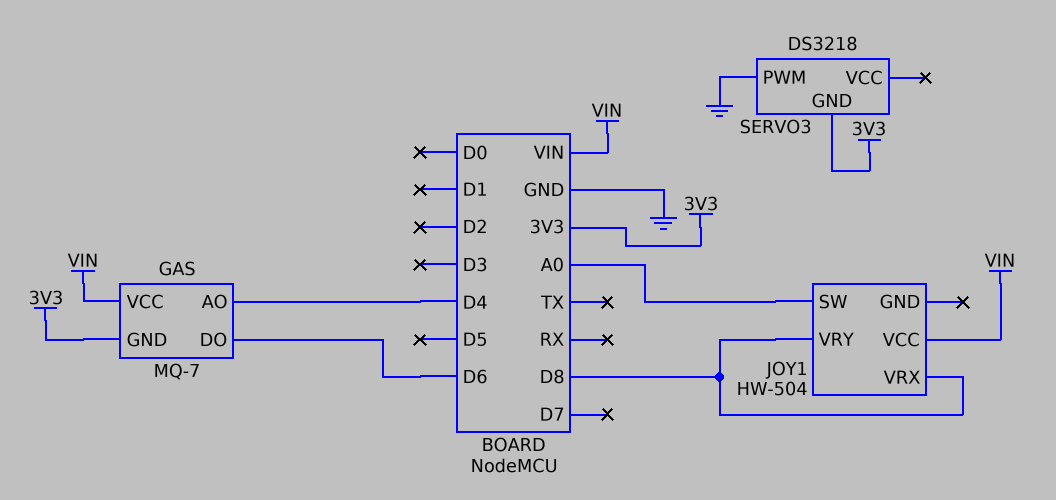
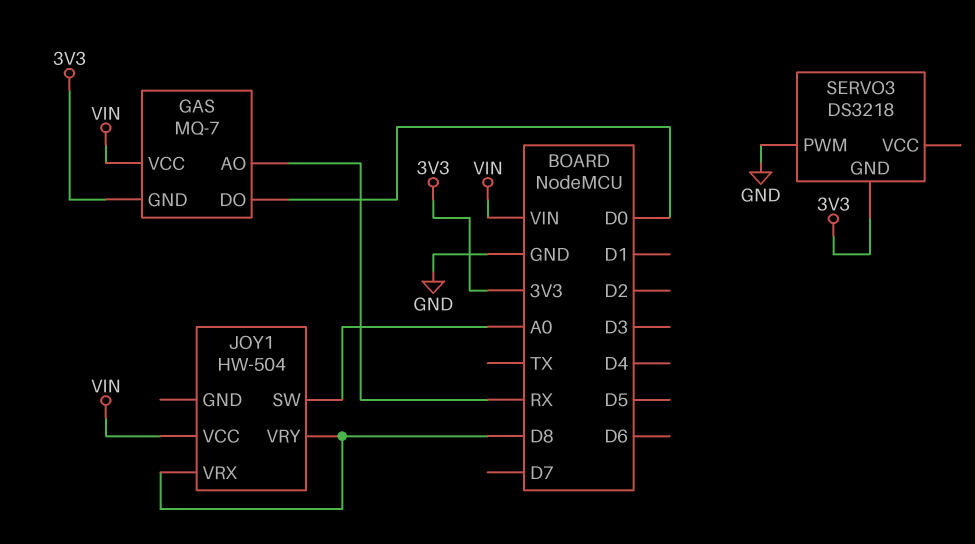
GAS pin AO: D4 -> RX
GAS pin DO: D6 -> D0

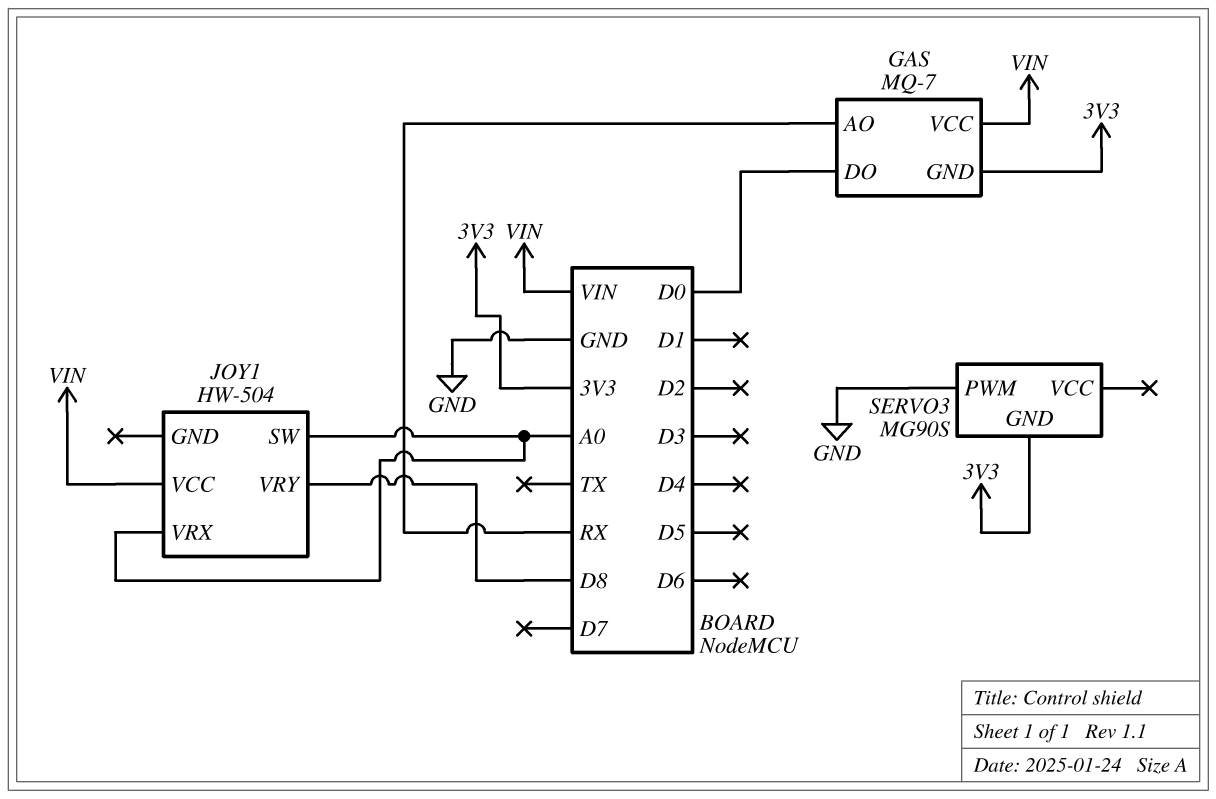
JOY1 pin VRX: D8 -> A0
SERVO3: DS3218 -> MG90S

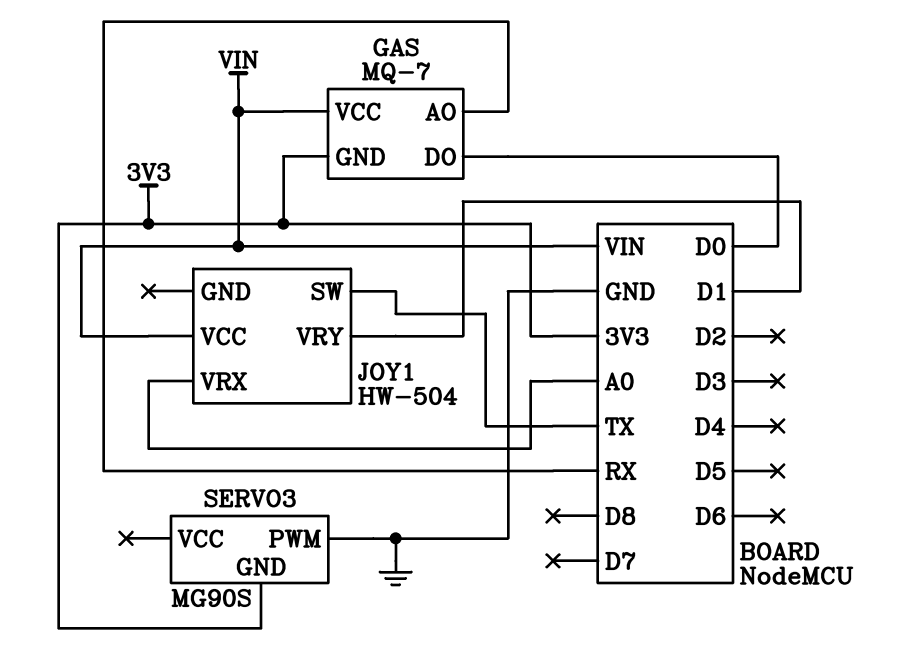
JOY1 pin SW: A0 -> TX
JOY1 pin VRY: D8 -> D1

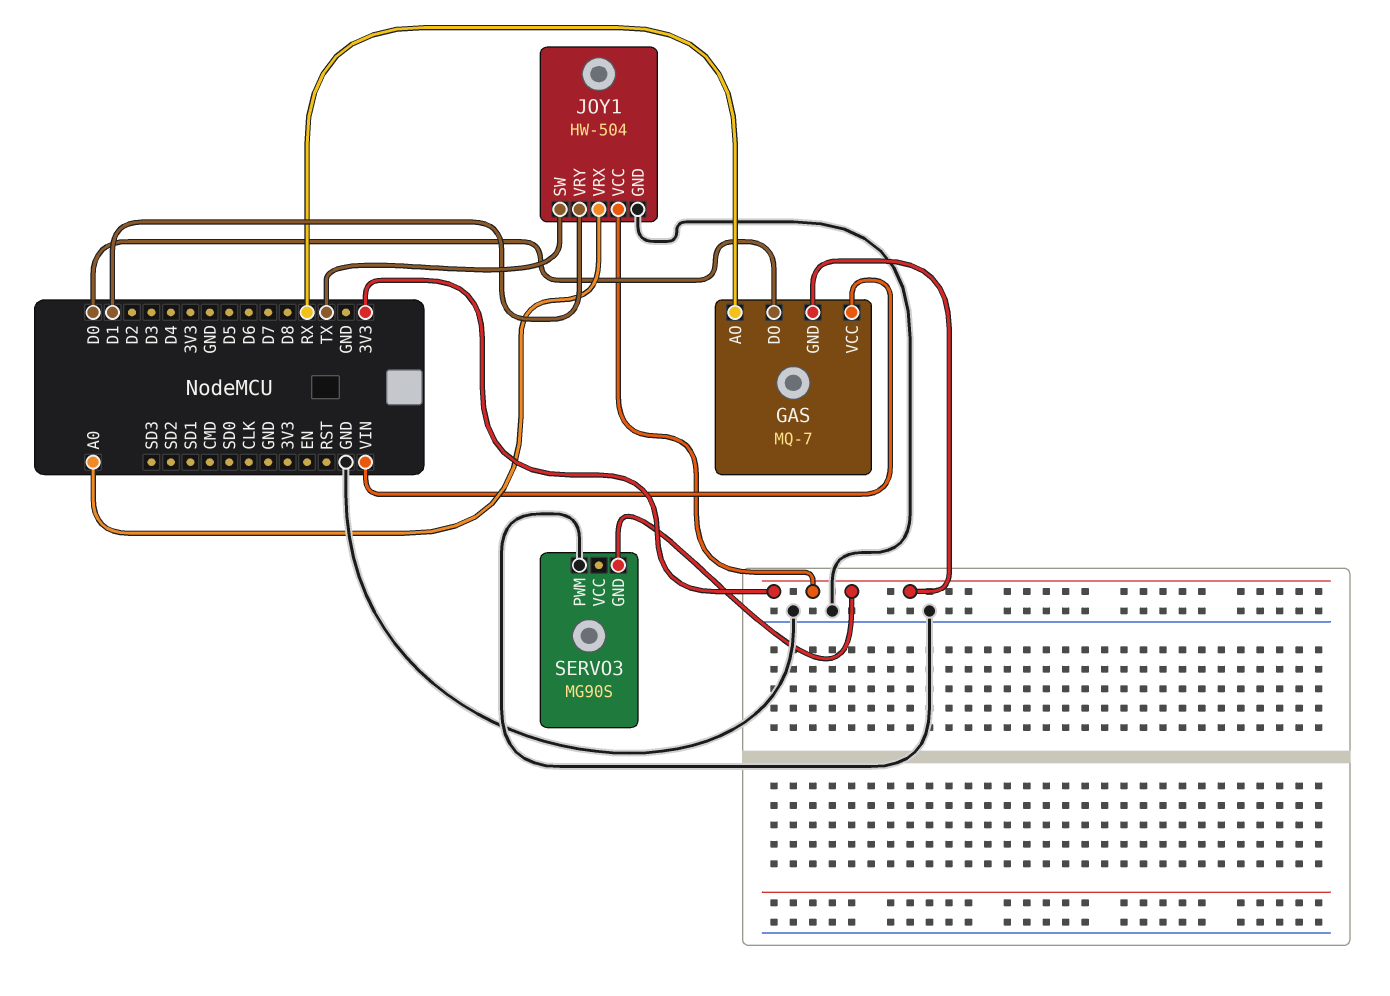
JOY1 pin GND: none -> GND
JOY1 pin VCC: VIN -> 3V3

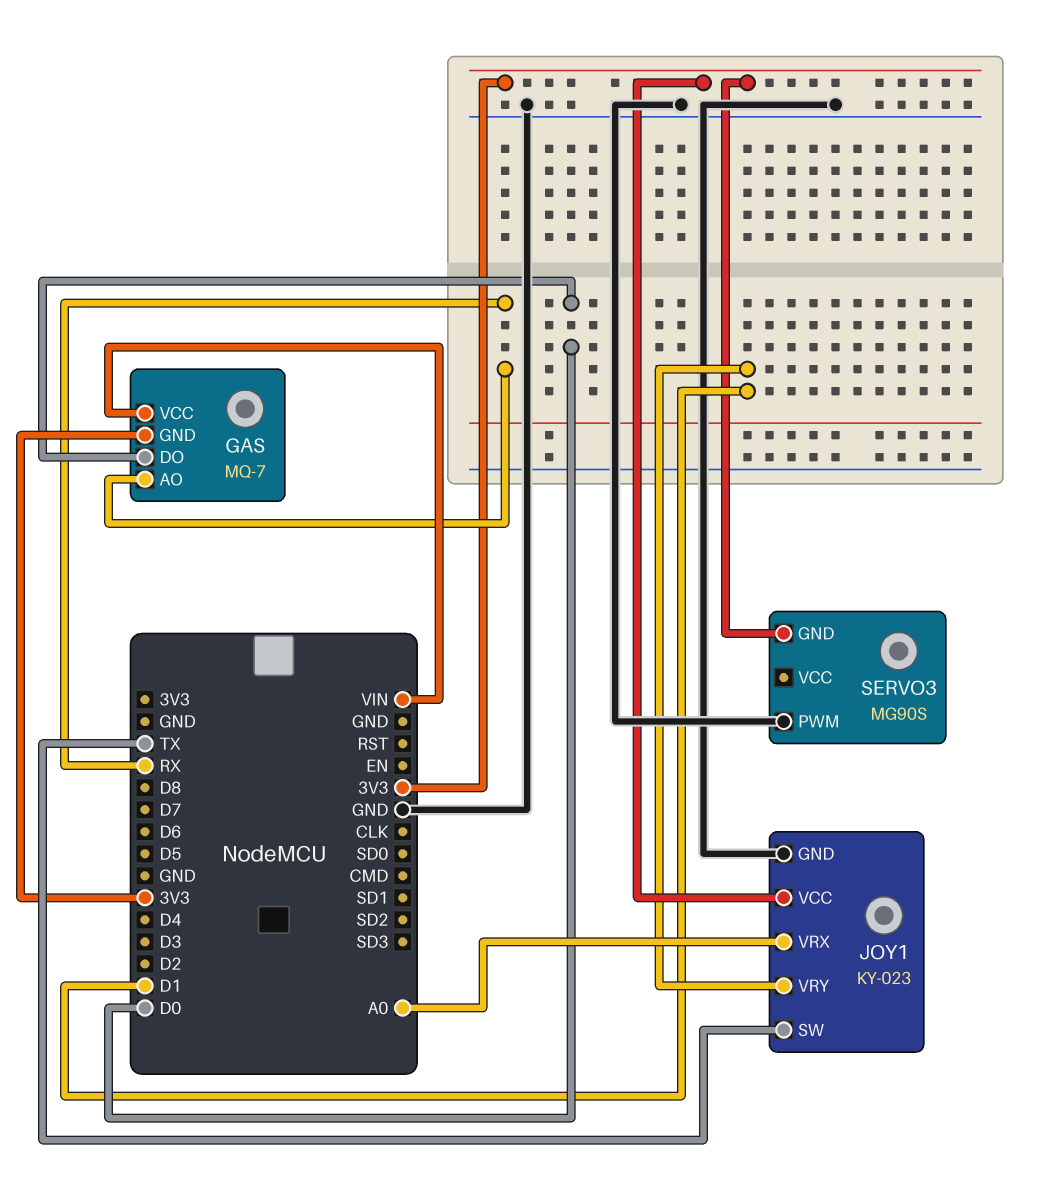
JOY1: HW-504 -> KY-023

